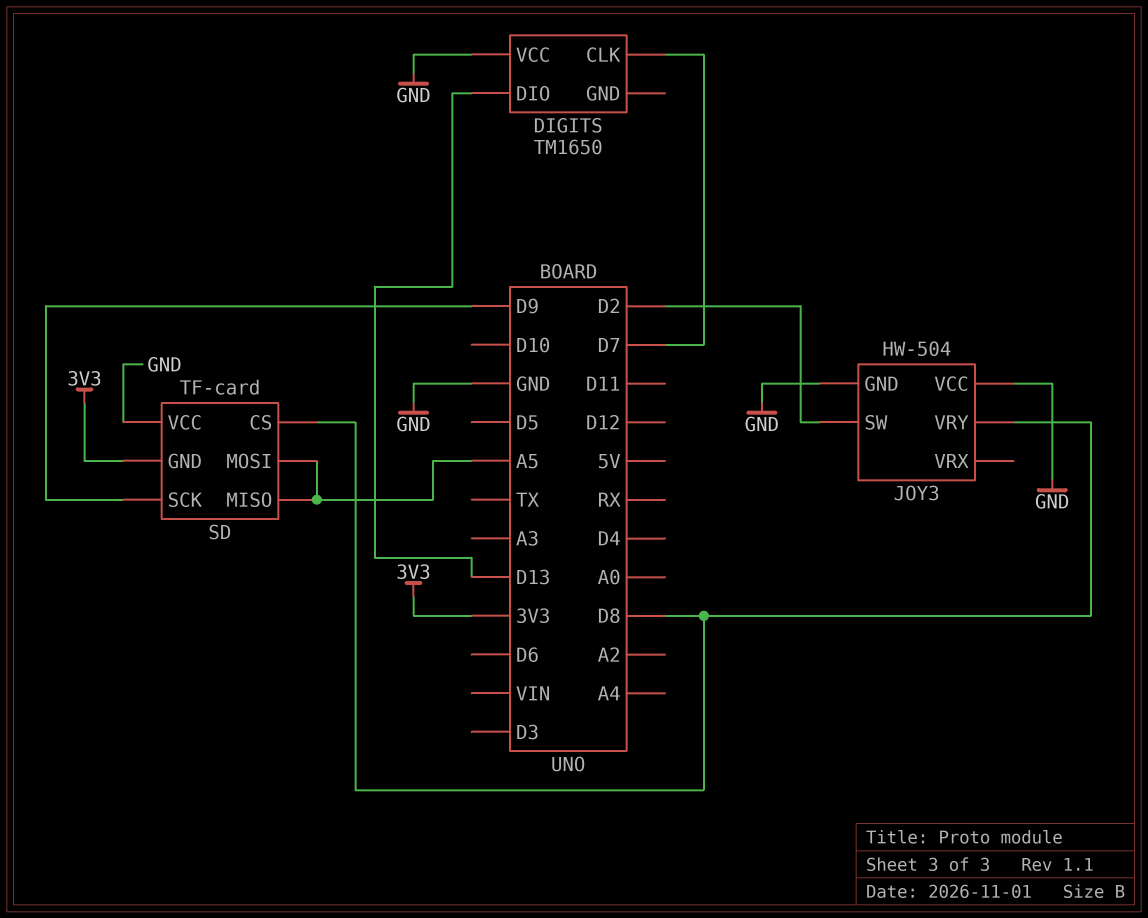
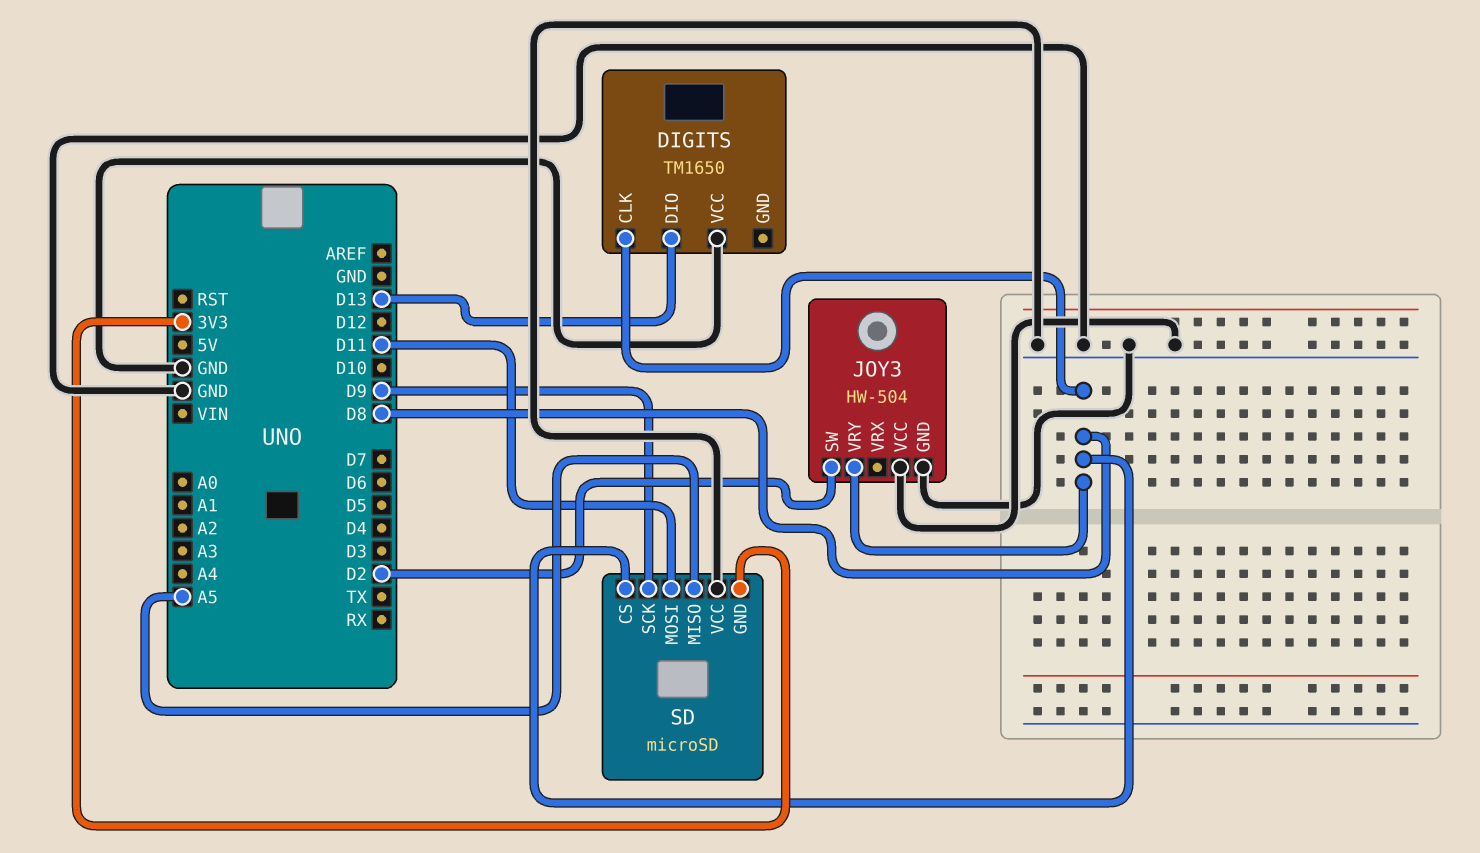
DIGITS pin CLK: D7 -> D8
SD: TF-card -> microSD
SD pin MOSI: A5 -> D11

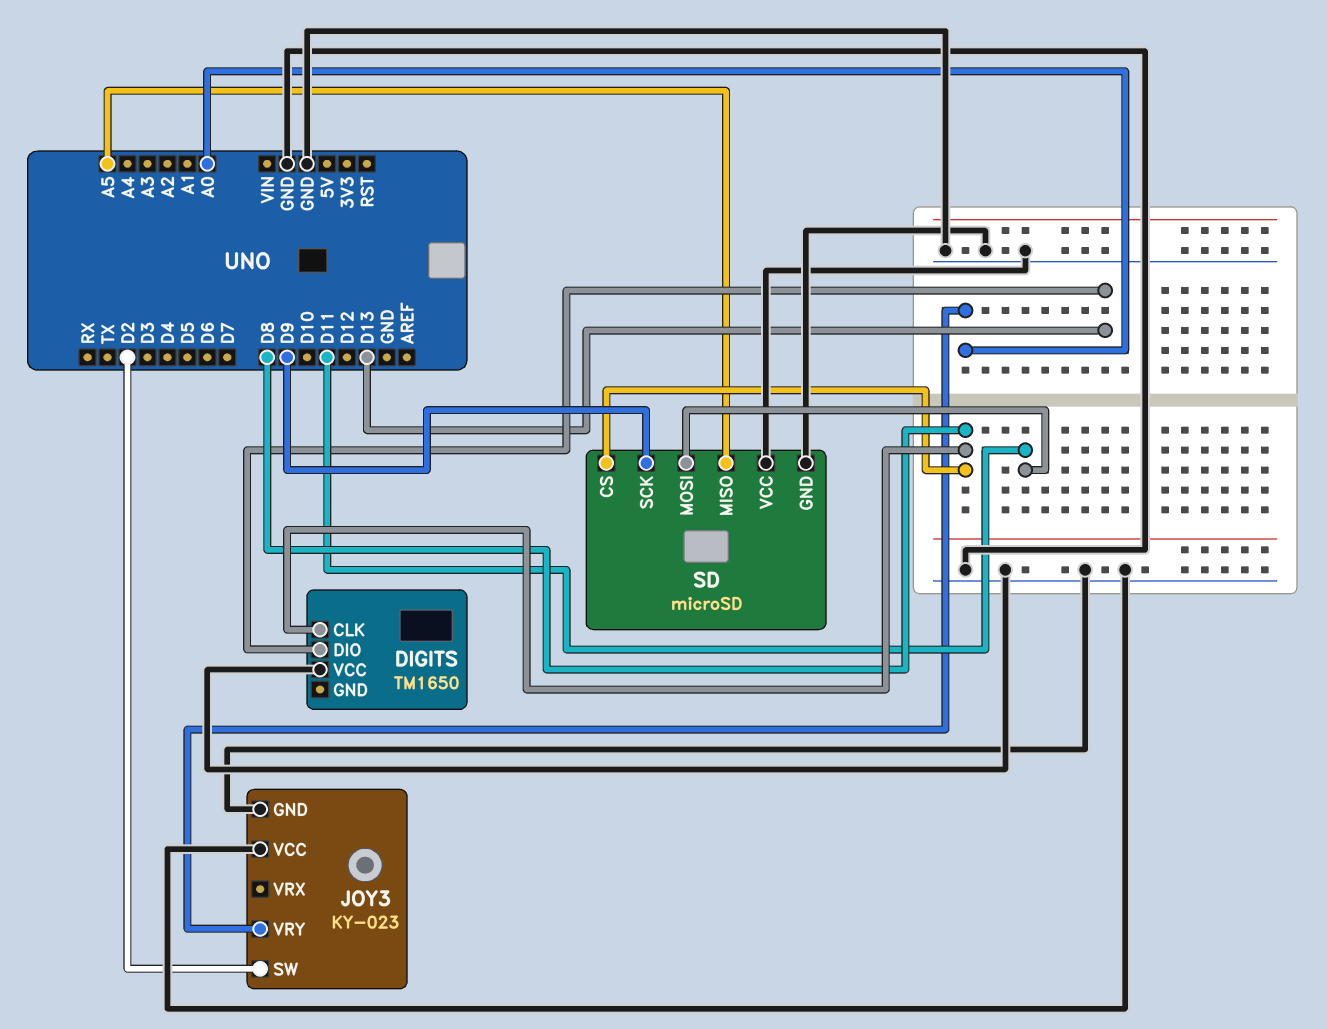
JOY3: HW-504 -> KY-023
JOY3 pin VRY: D8 -> A0
SD pin GND: 3V3 -> GND

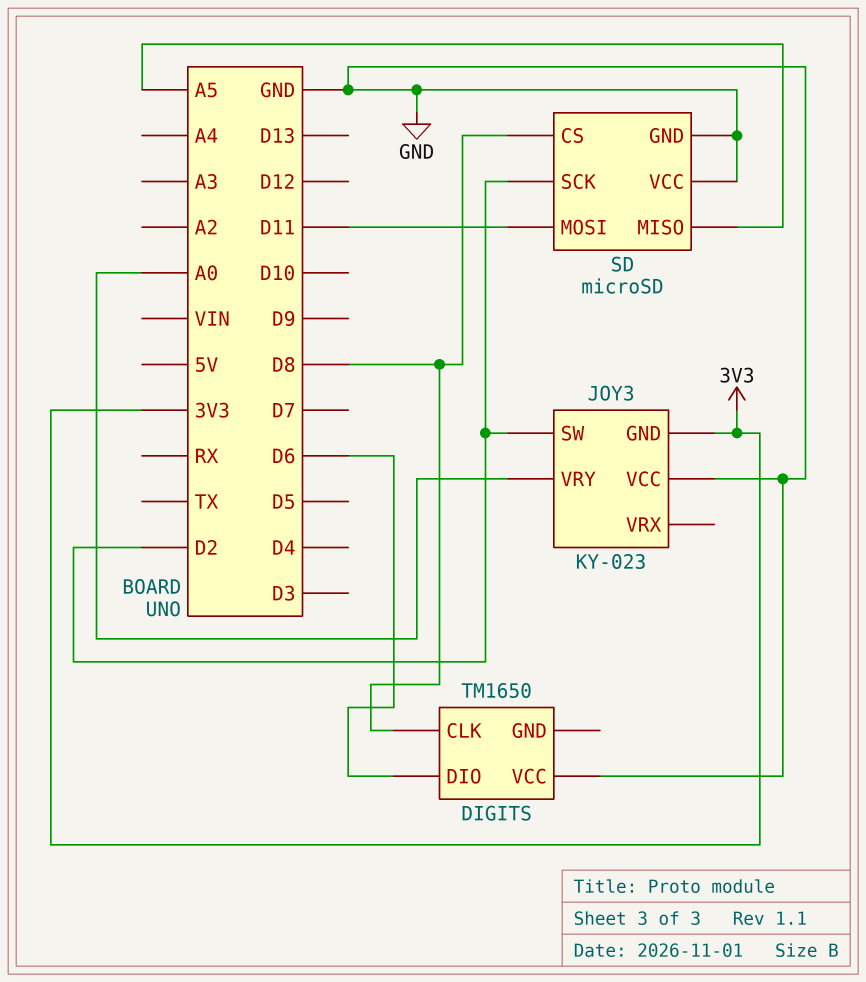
DIGITS pin DIO: D13 -> D6
JOY3 pin GND: GND -> 3V3
SD pin SCK: D9 -> D2

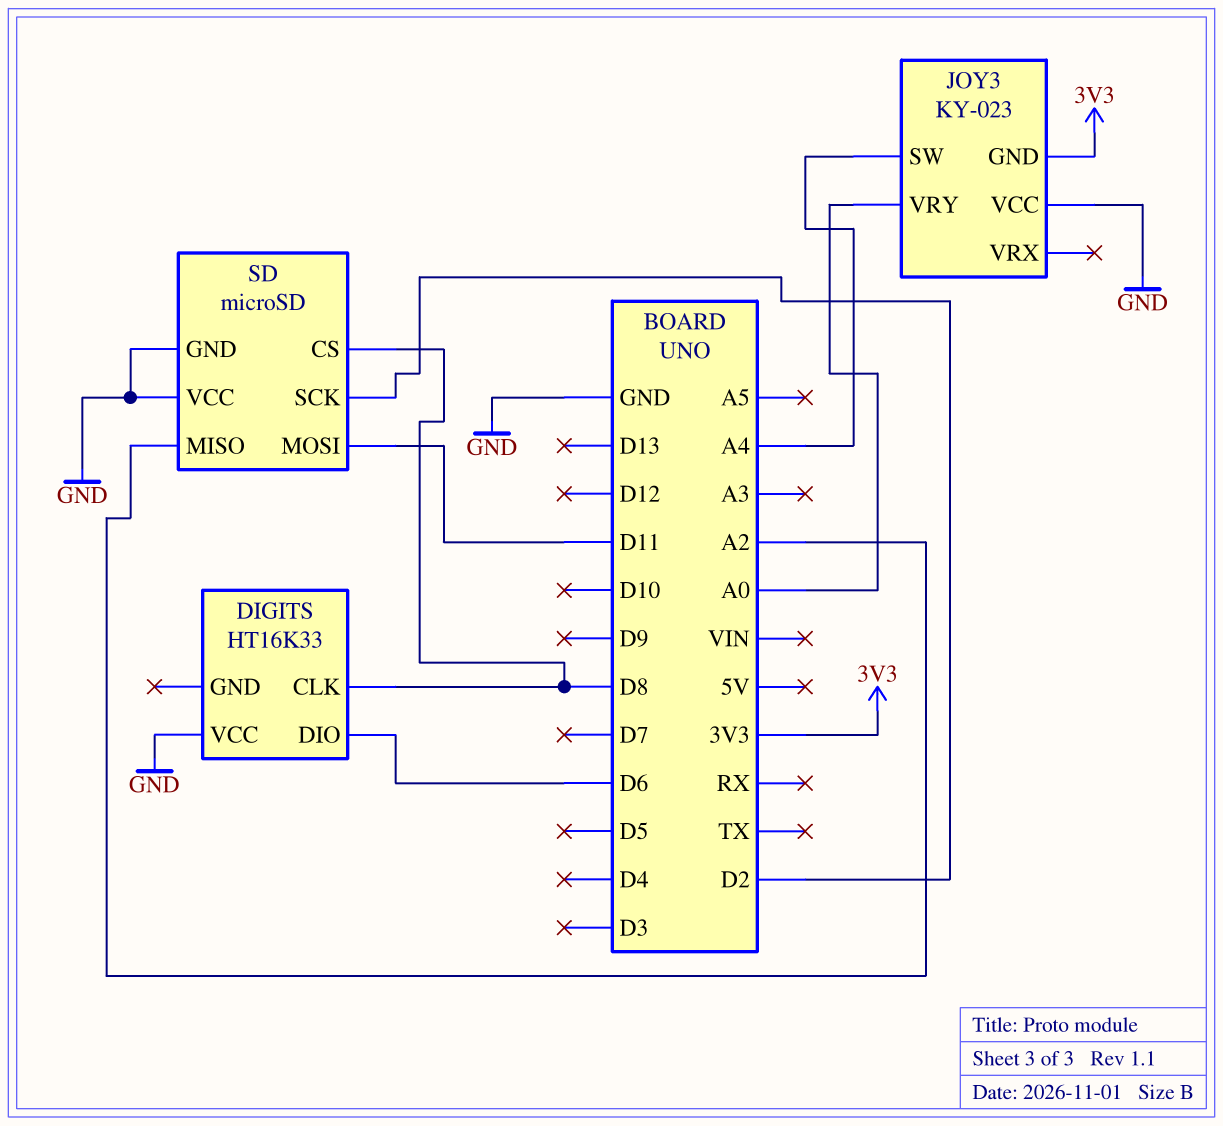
DIGITS: TM1650 -> HT16K33
JOY3 pin SW: D2 -> A4
SD pin MISO: A5 -> A2

